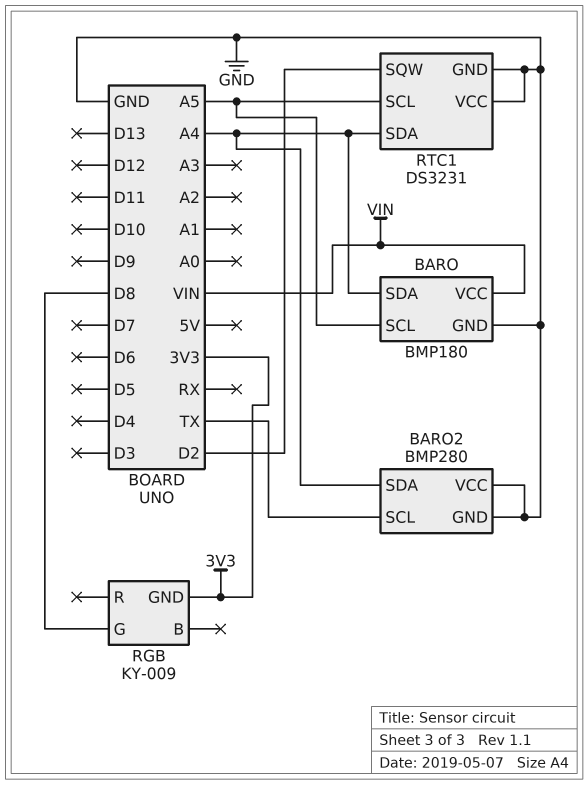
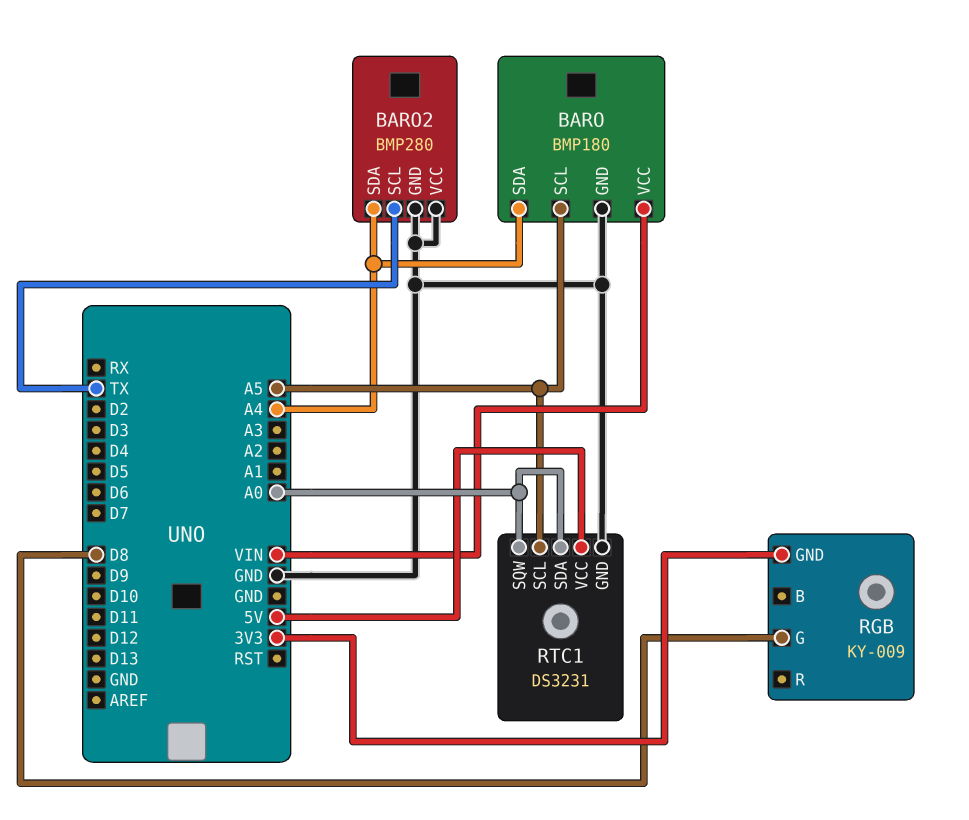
RTC1 pin SDA: A4 -> A0
RTC1 pin SQW: D2 -> A0
RTC1 pin VCC: GND -> 5V

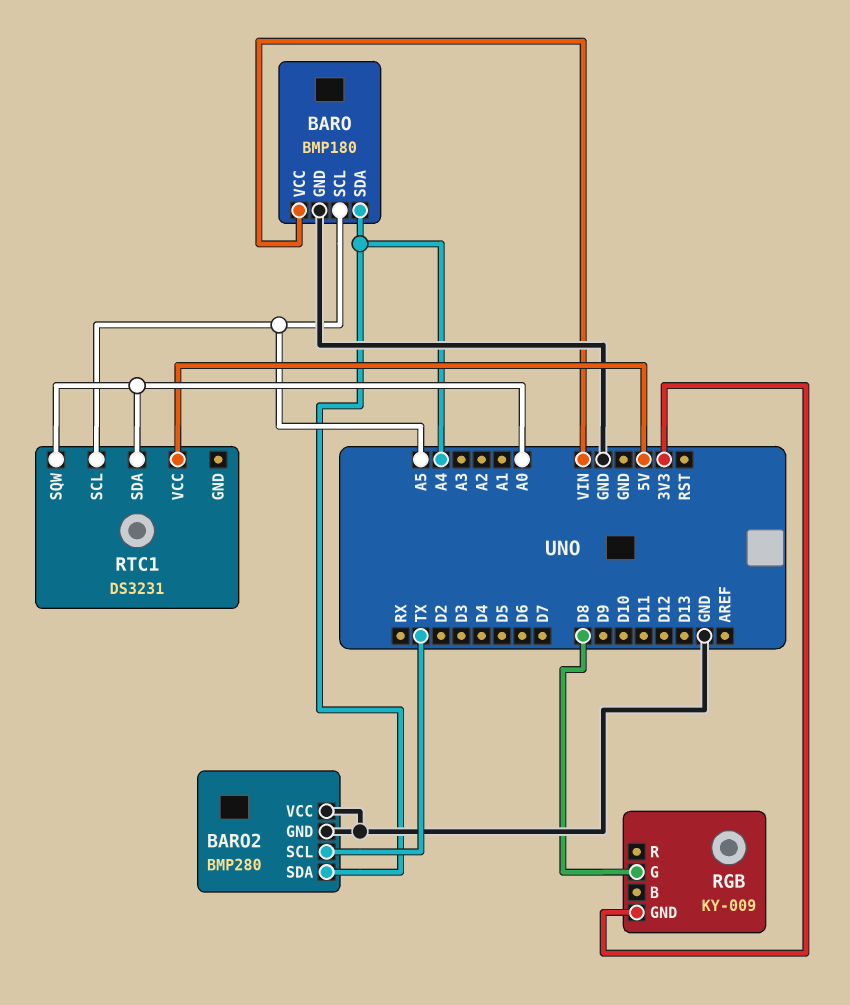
RTC1 pin GND: GND -> none

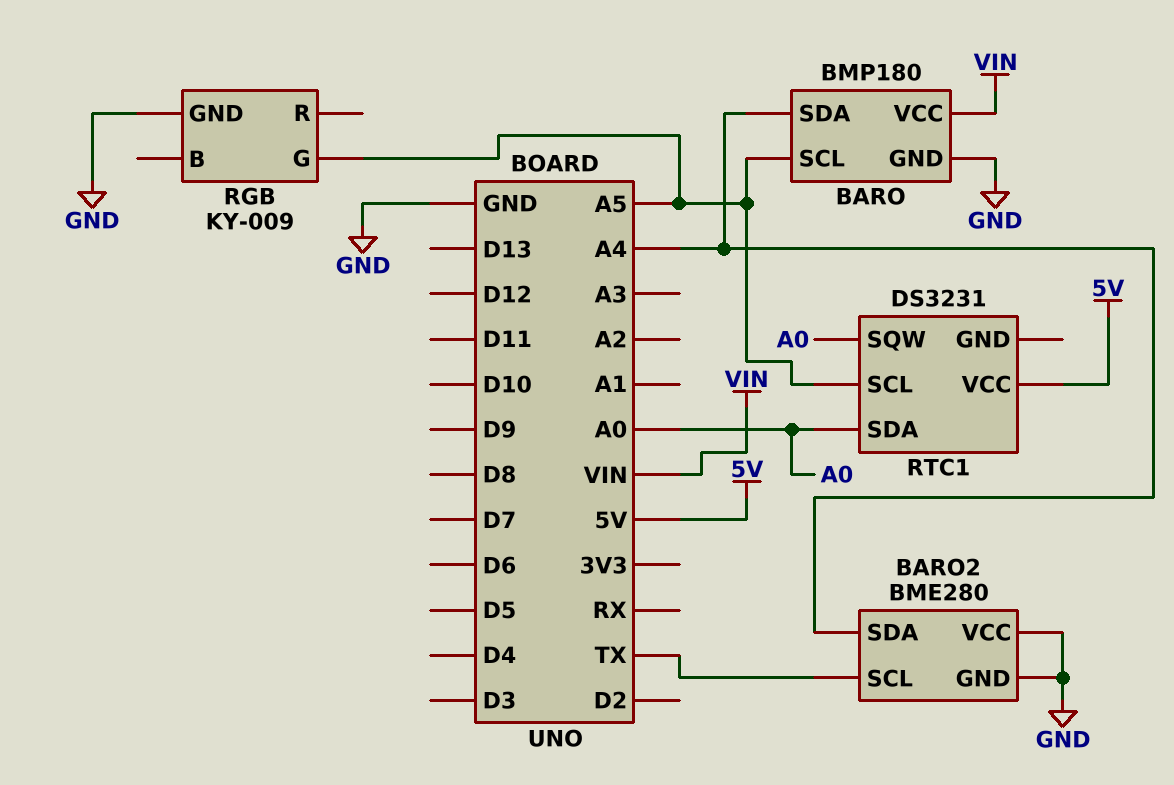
BARO2: BMP280 -> BME280
RGB pin G: D8 -> A5
RGB pin GND: 3V3 -> GND

